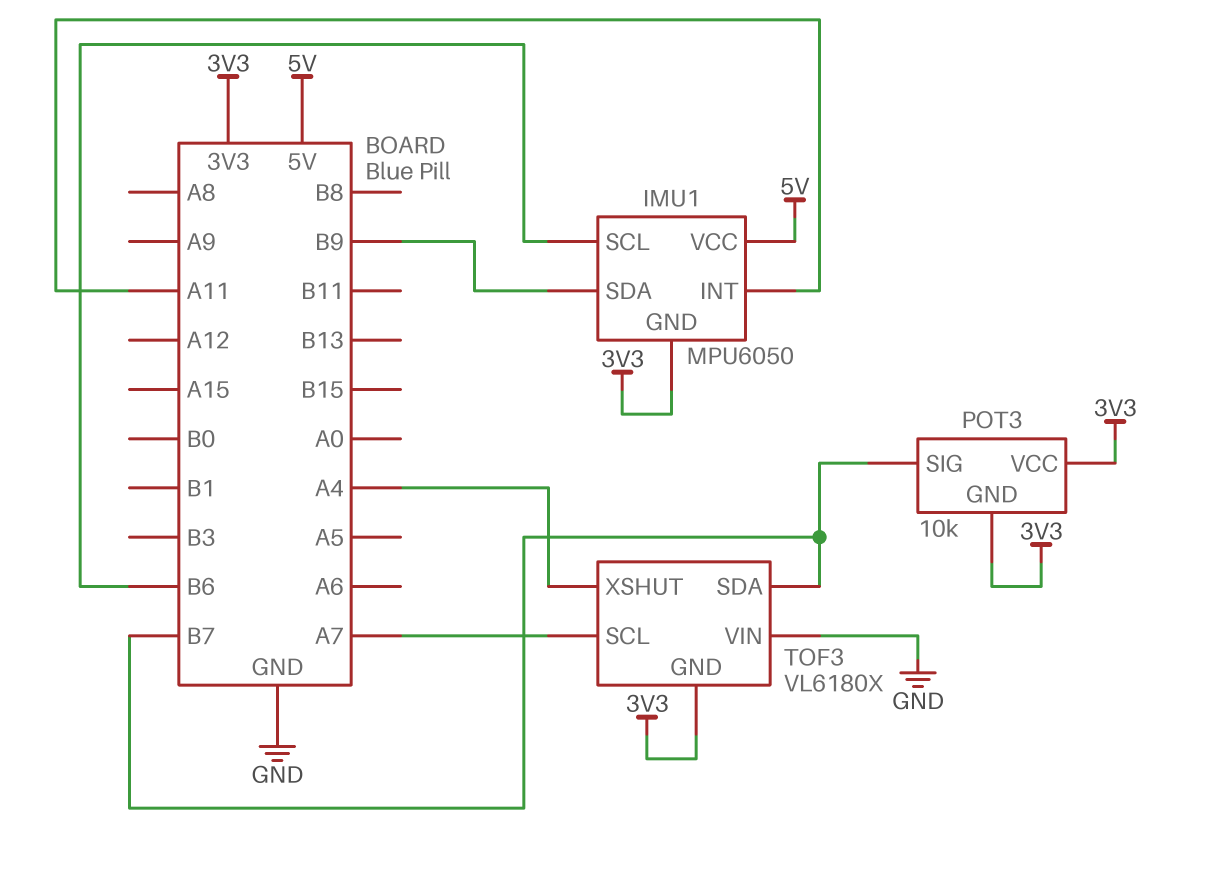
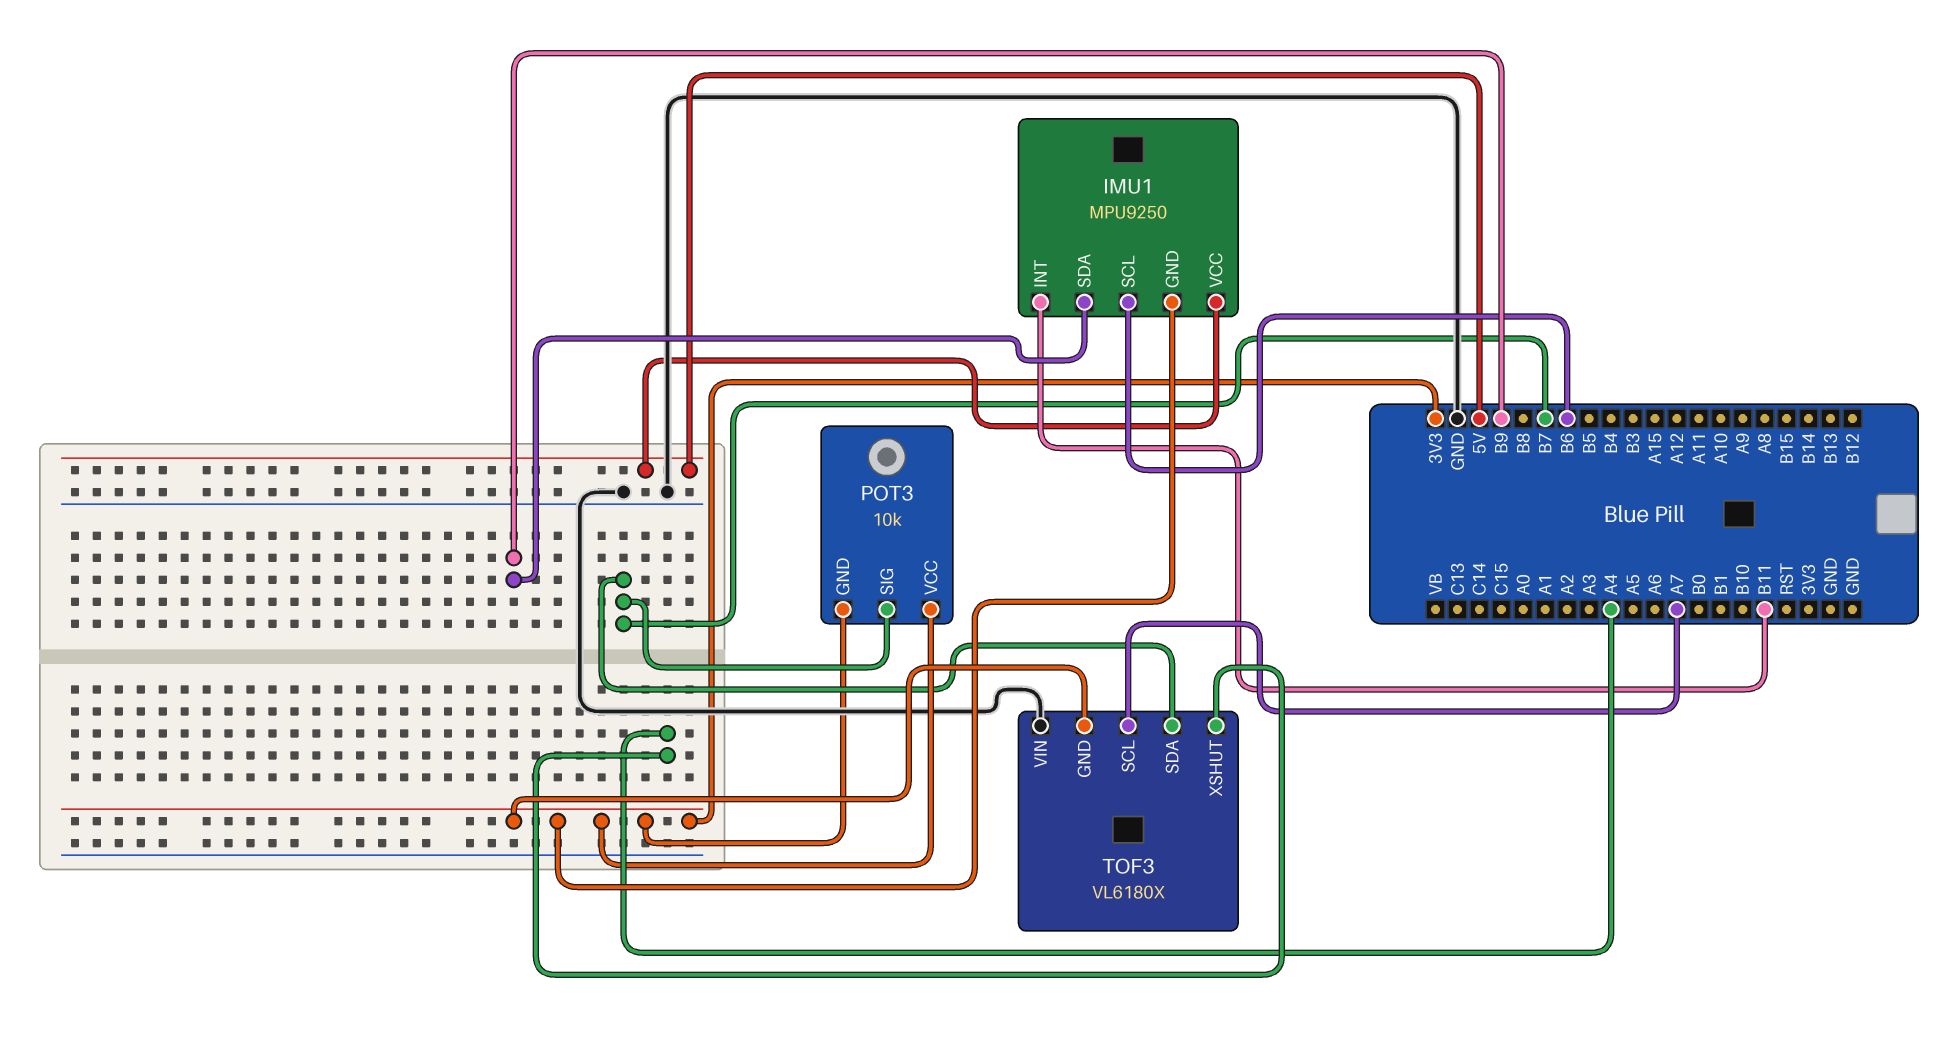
IMU1: MPU6050 -> MPU9250
IMU1 pin INT: A11 -> B11

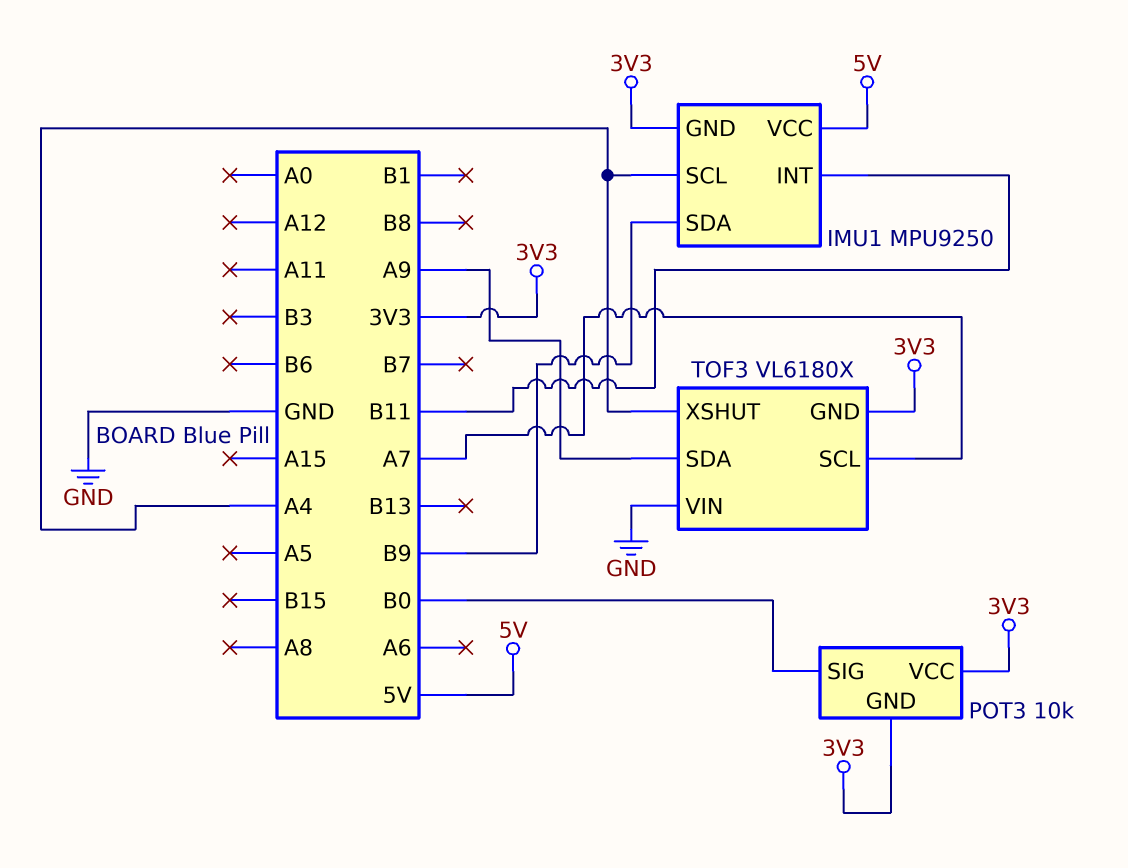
IMU1 pin SCL: B6 -> A4
POT3 pin SIG: B7 -> B0
TOF3 pin SDA: B7 -> A9

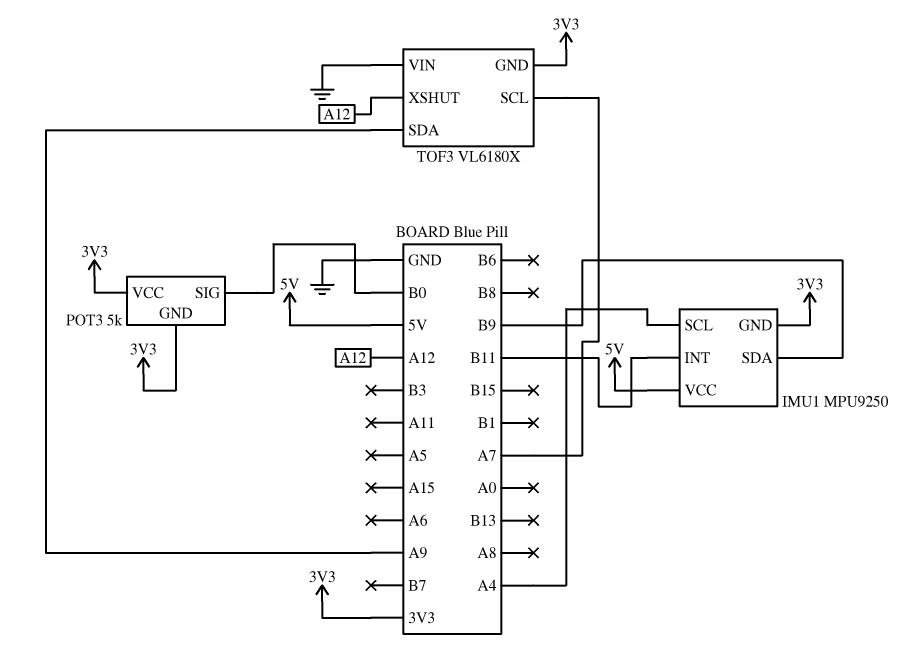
POT3: 10k -> 5k
TOF3 pin XSHUT: A4 -> A12

